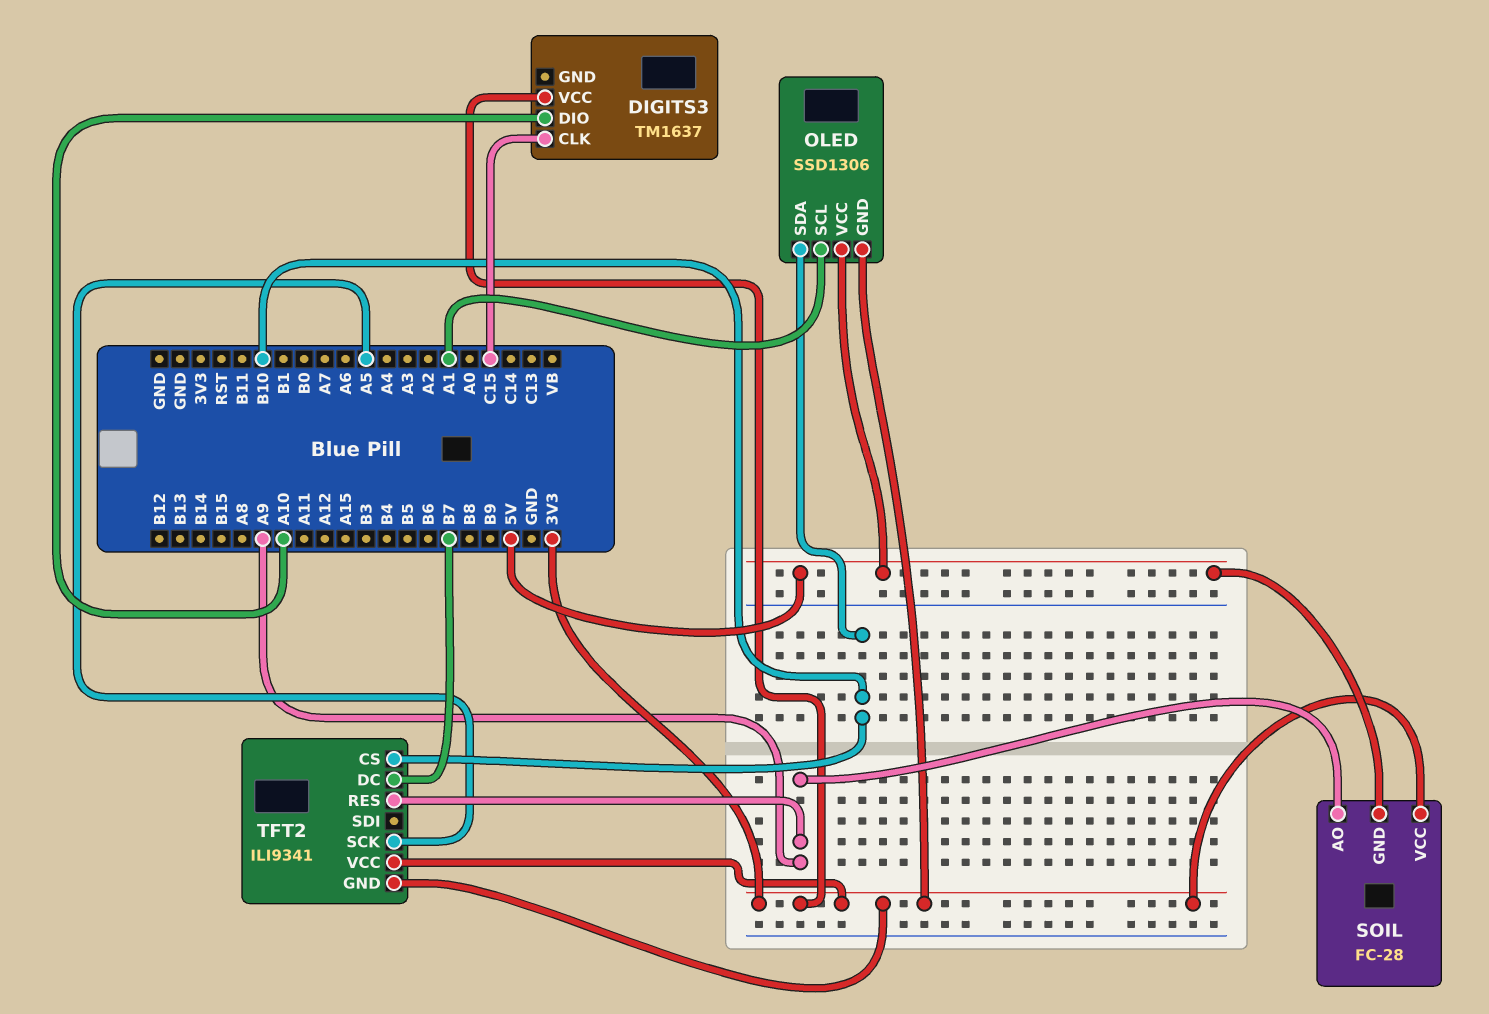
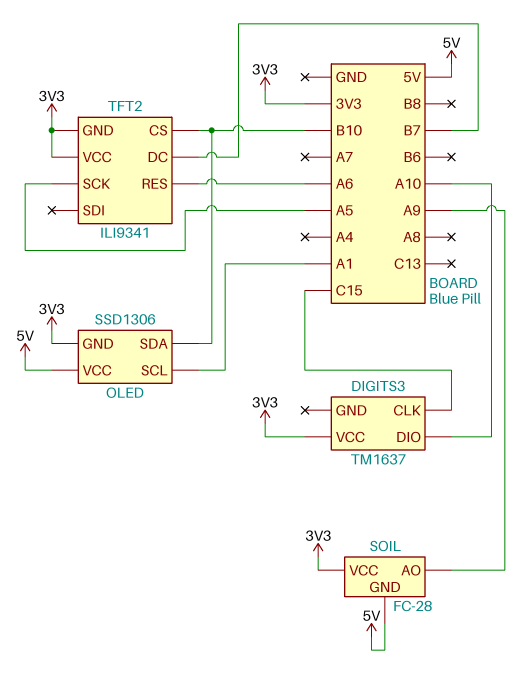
TFT2 pin RES: A9 -> A6

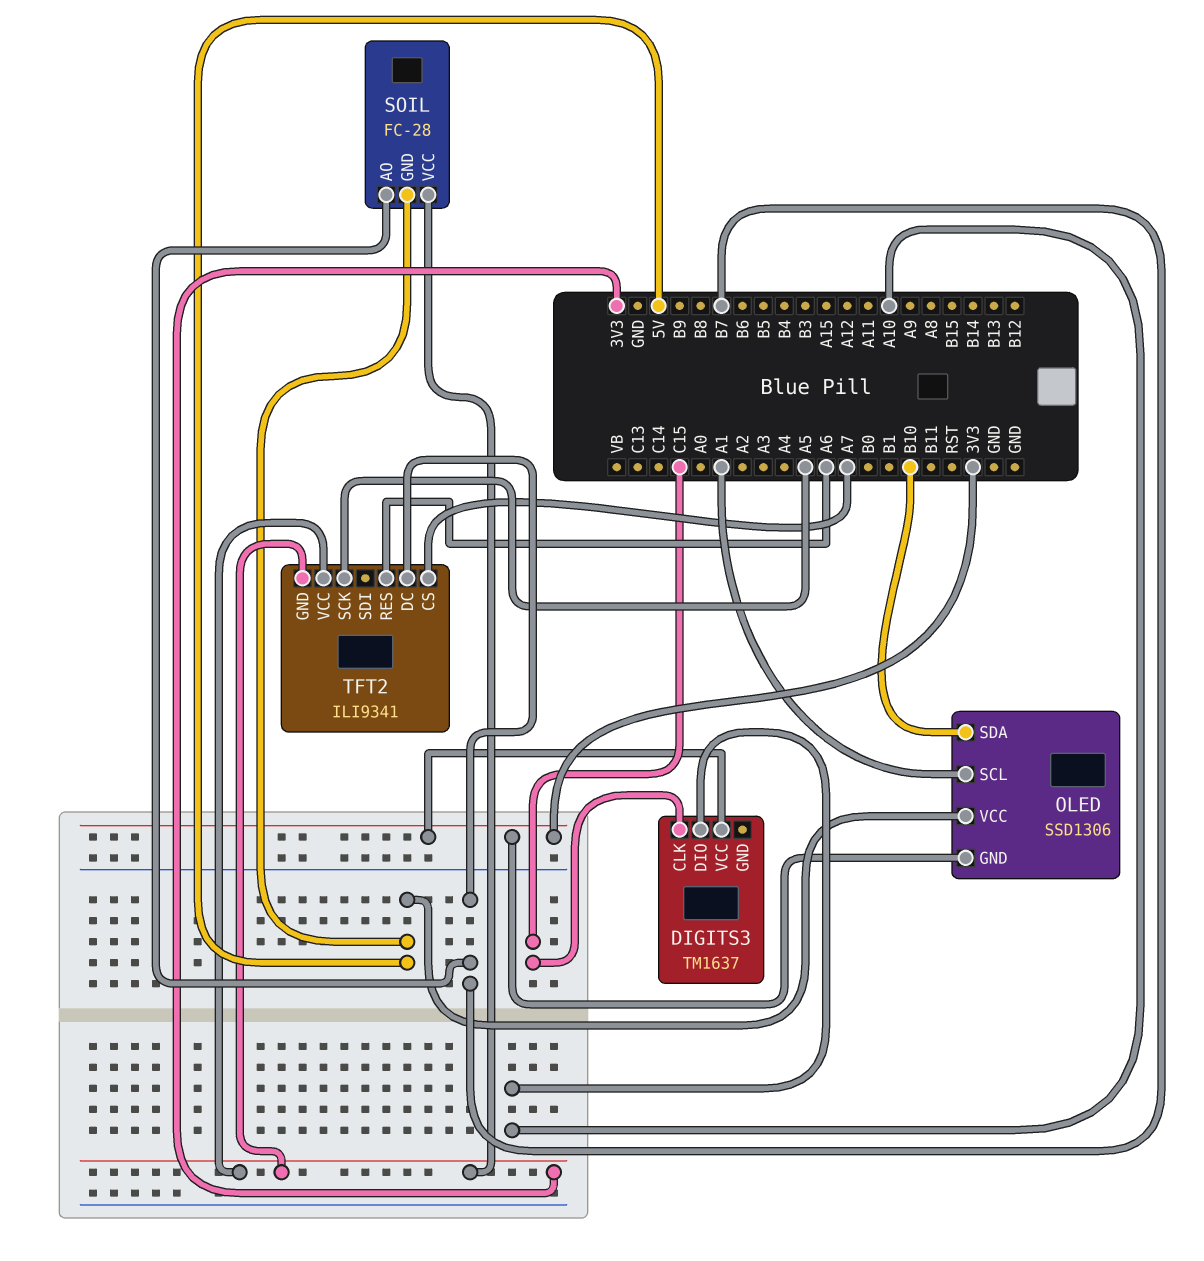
SOIL pin AO: A9 -> B7
TFT2 pin CS: B10 -> A7

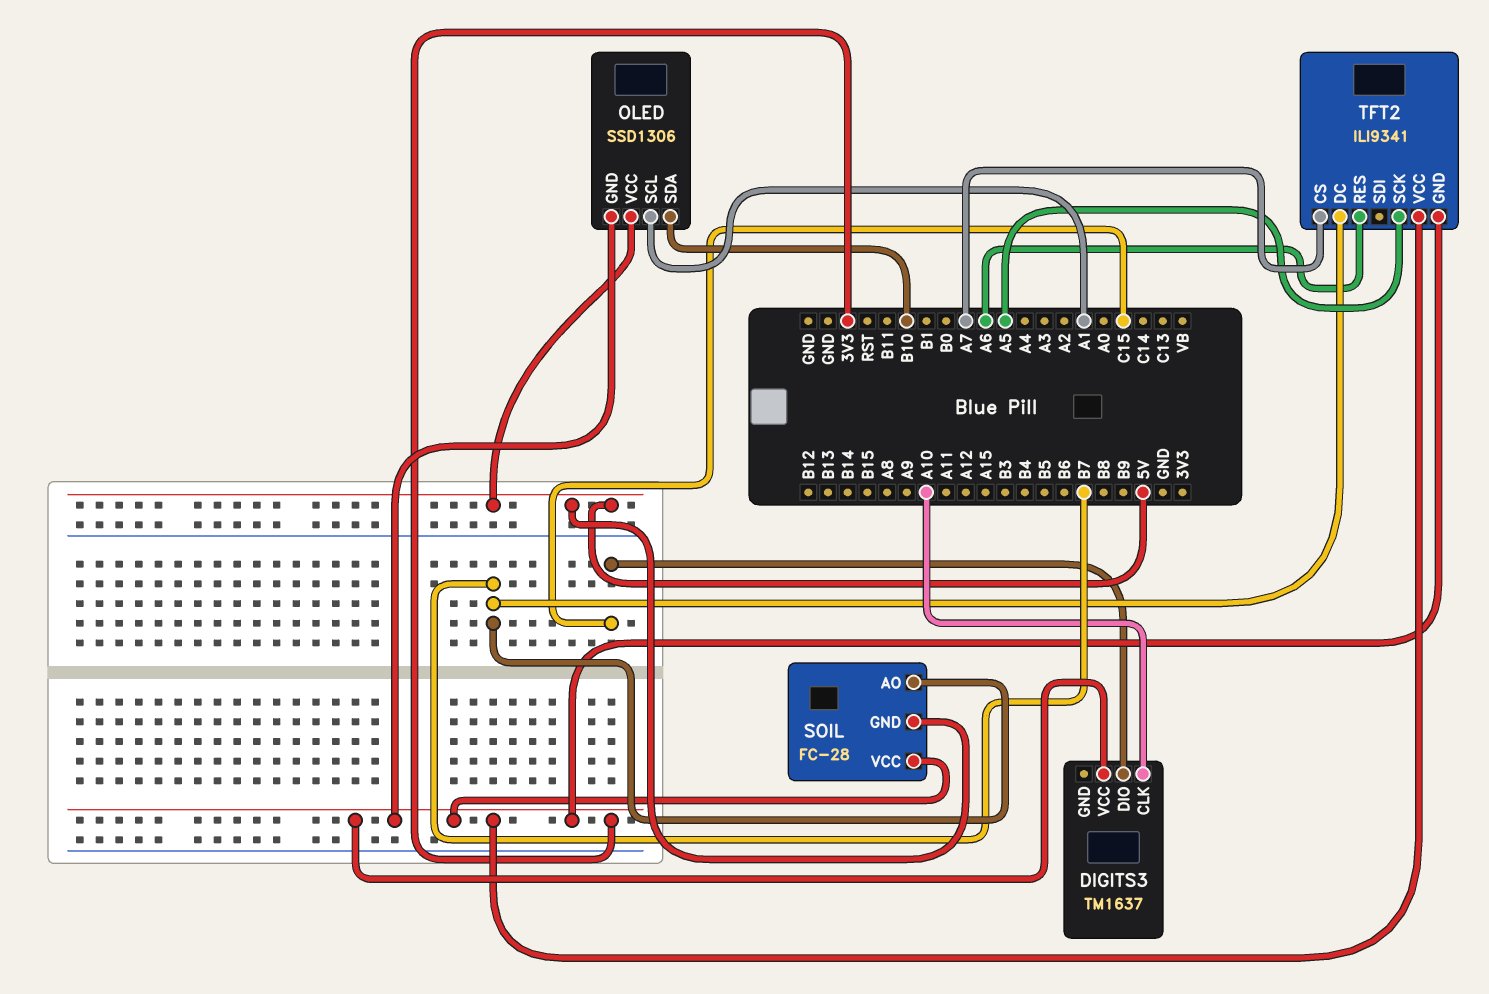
DIGITS3 pin CLK: C15 -> A10
DIGITS3 pin DIO: A10 -> C15

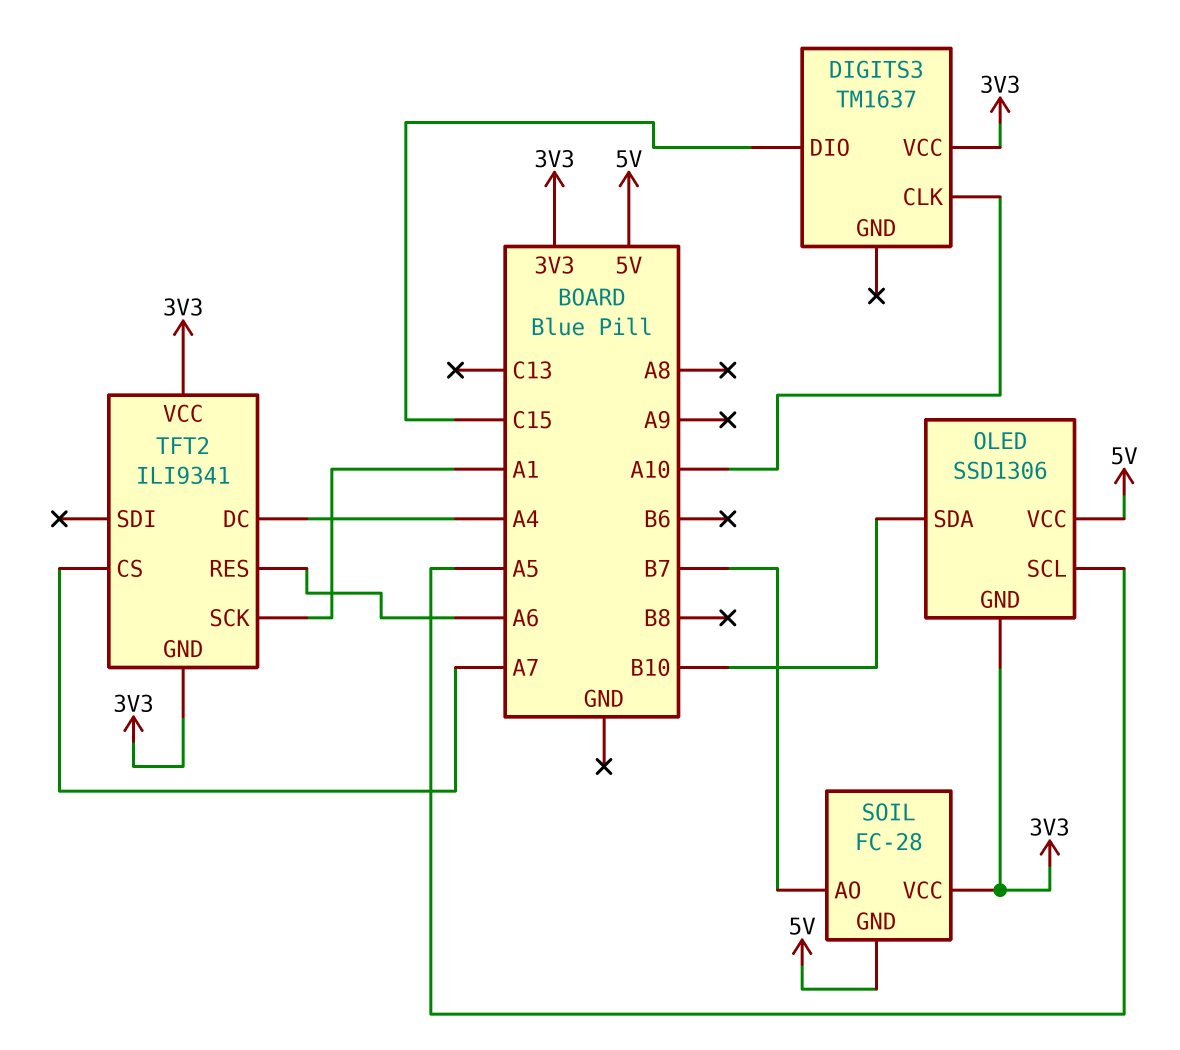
OLED pin SCL: A1 -> A5
TFT2 pin DC: B7 -> A4
TFT2 pin SCK: A5 -> A1

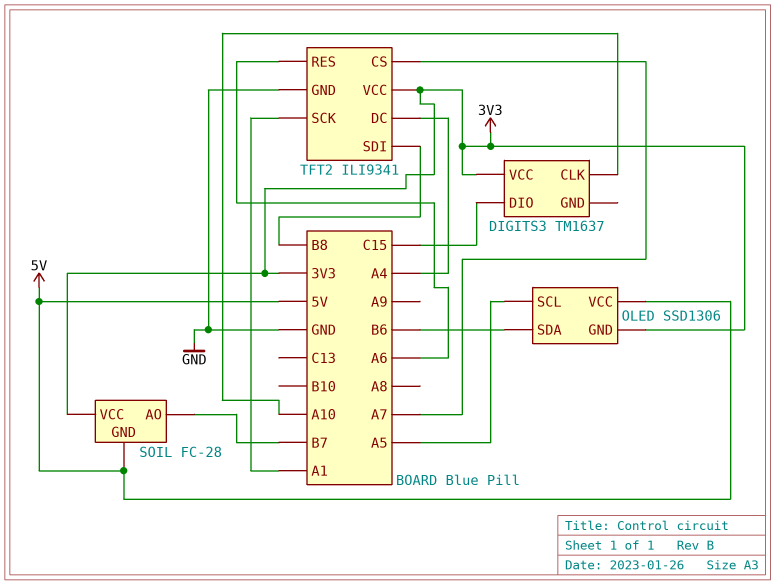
OLED pin SDA: B10 -> B6
TFT2 pin GND: 3V3 -> GND
TFT2 pin SDI: none -> B8

